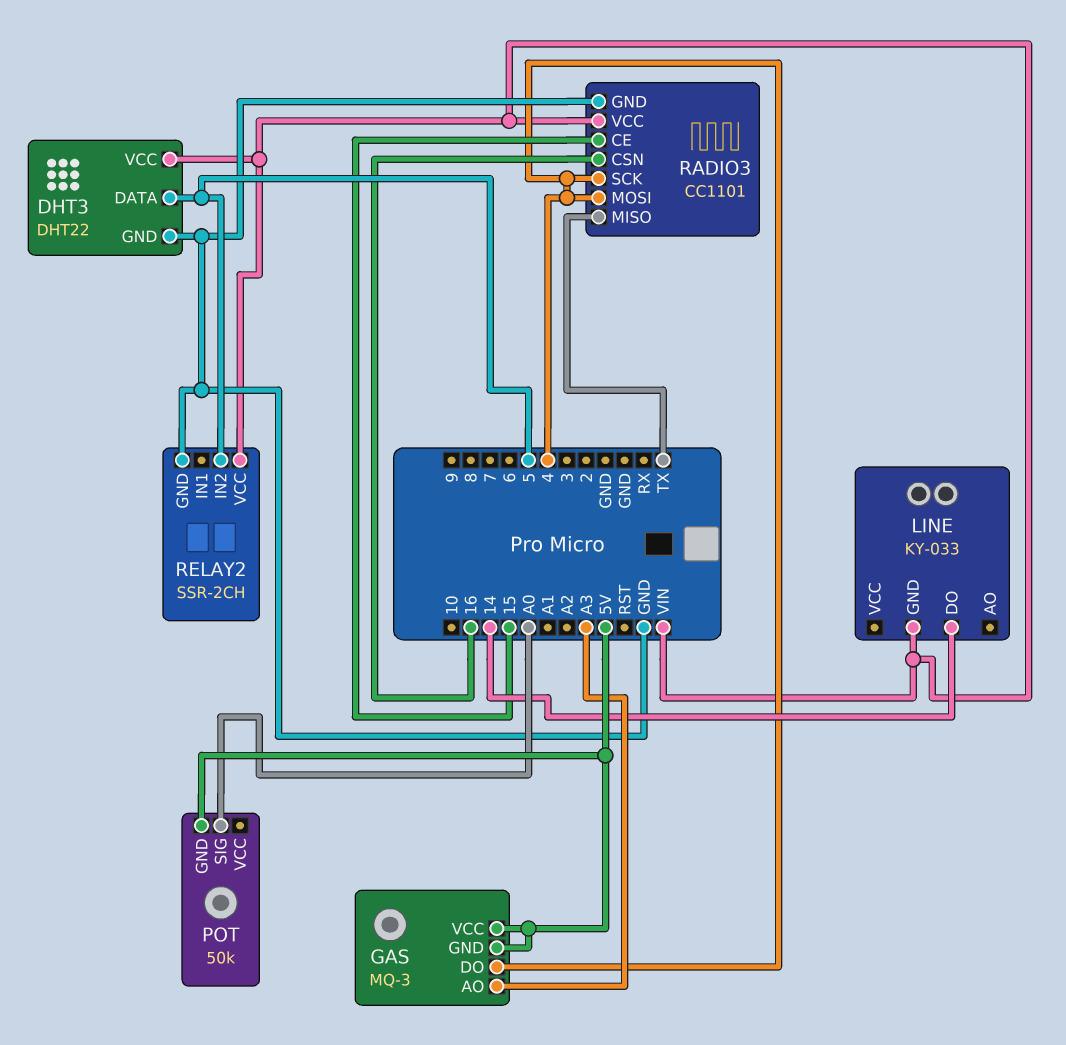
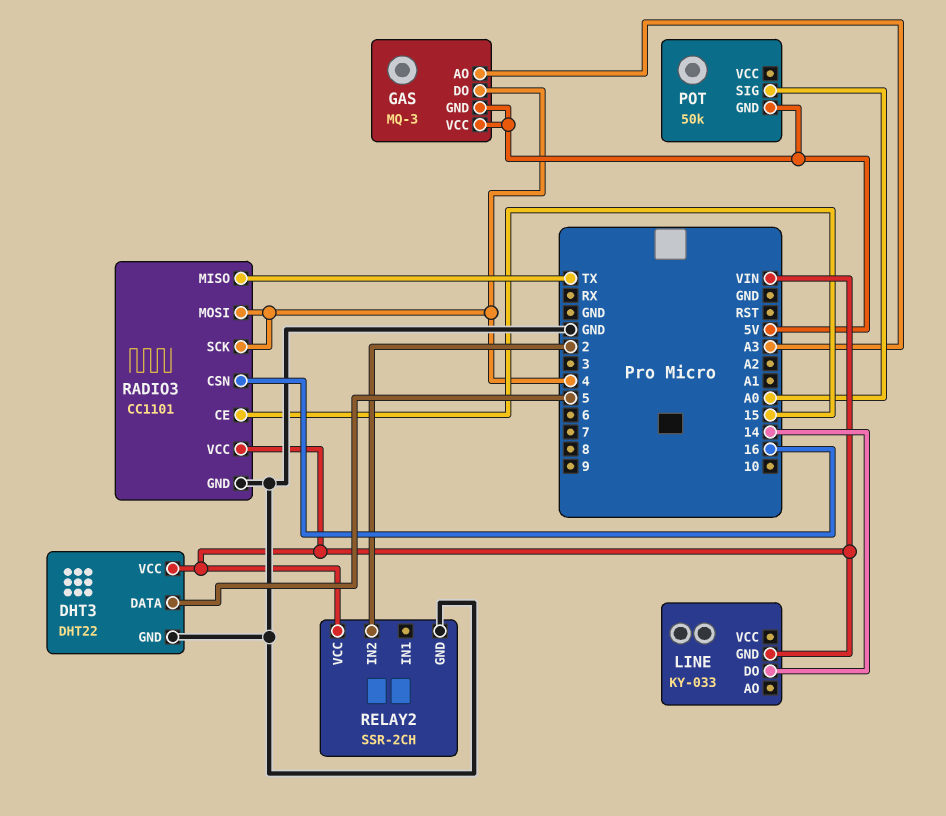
RELAY2 pin IN2: 5 -> 2

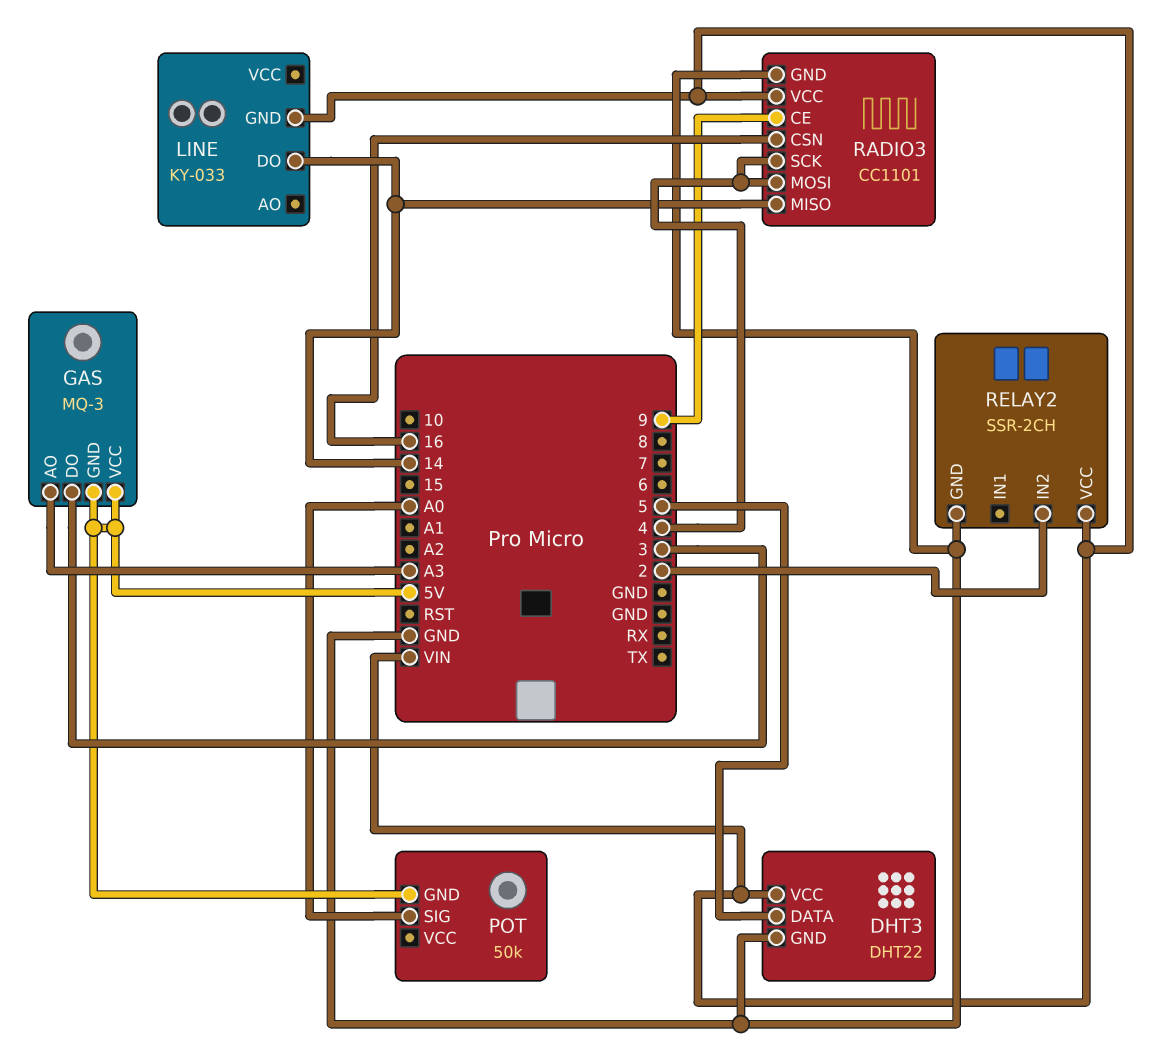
GAS pin DO: 4 -> 3
RADIO3 pin CE: 15 -> 9
RADIO3 pin MISO: TX -> 14

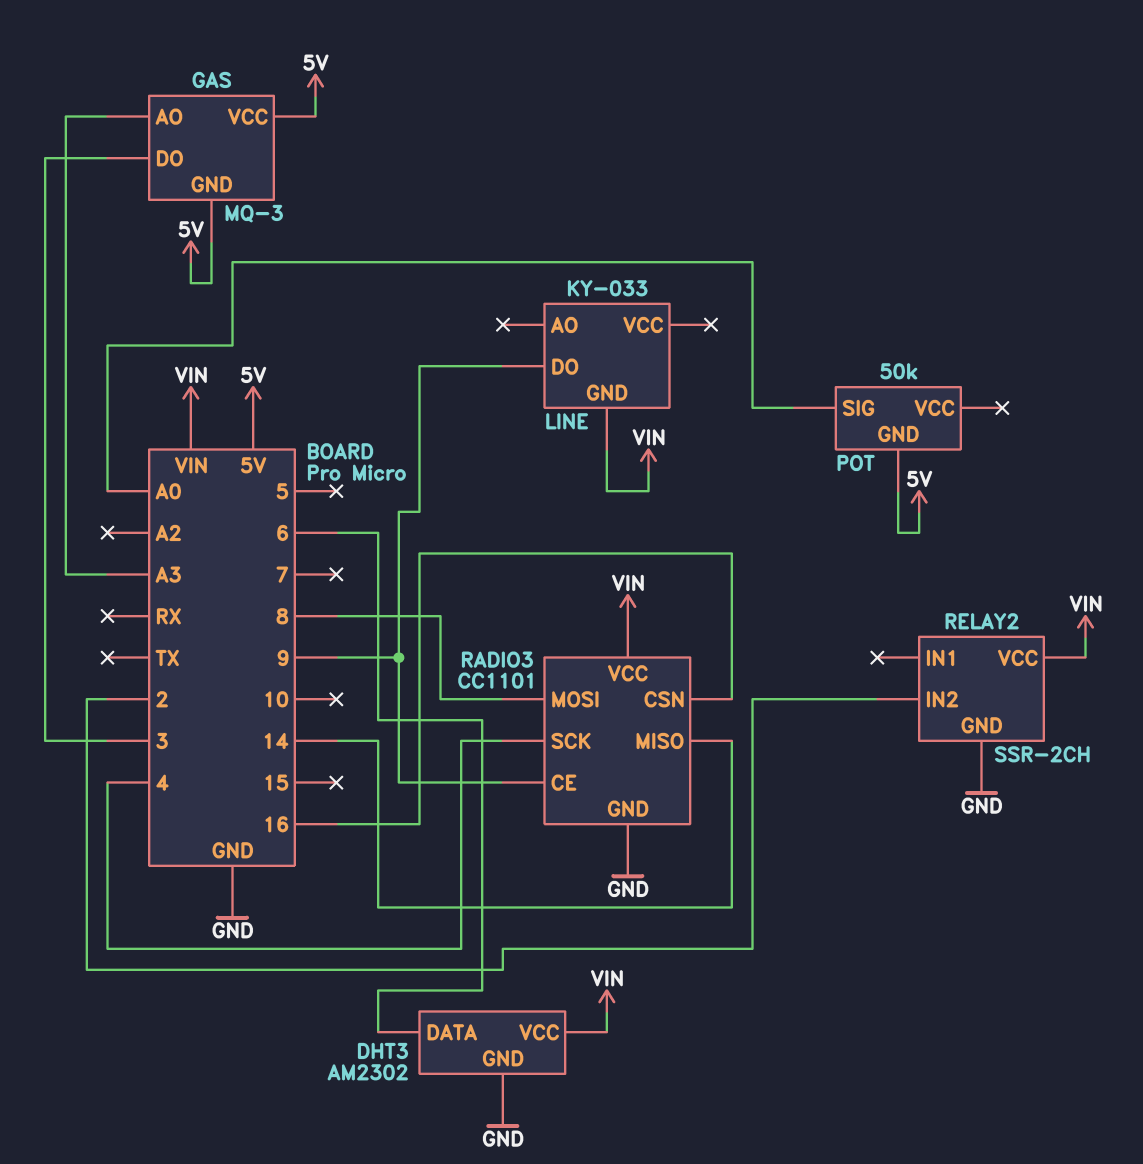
DHT3: DHT22 -> AM2302
DHT3 pin DATA: 5 -> 6
LINE pin DO: 14 -> 9
RADIO3 pin MOSI: 4 -> 8

